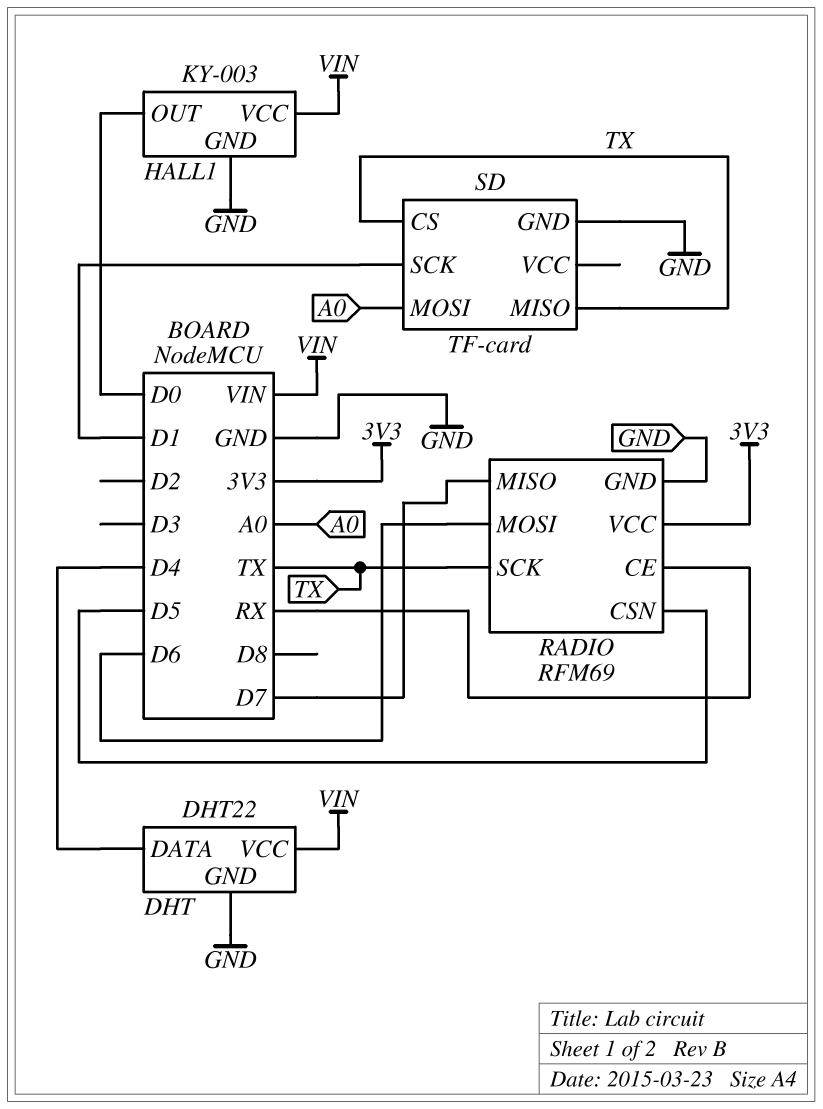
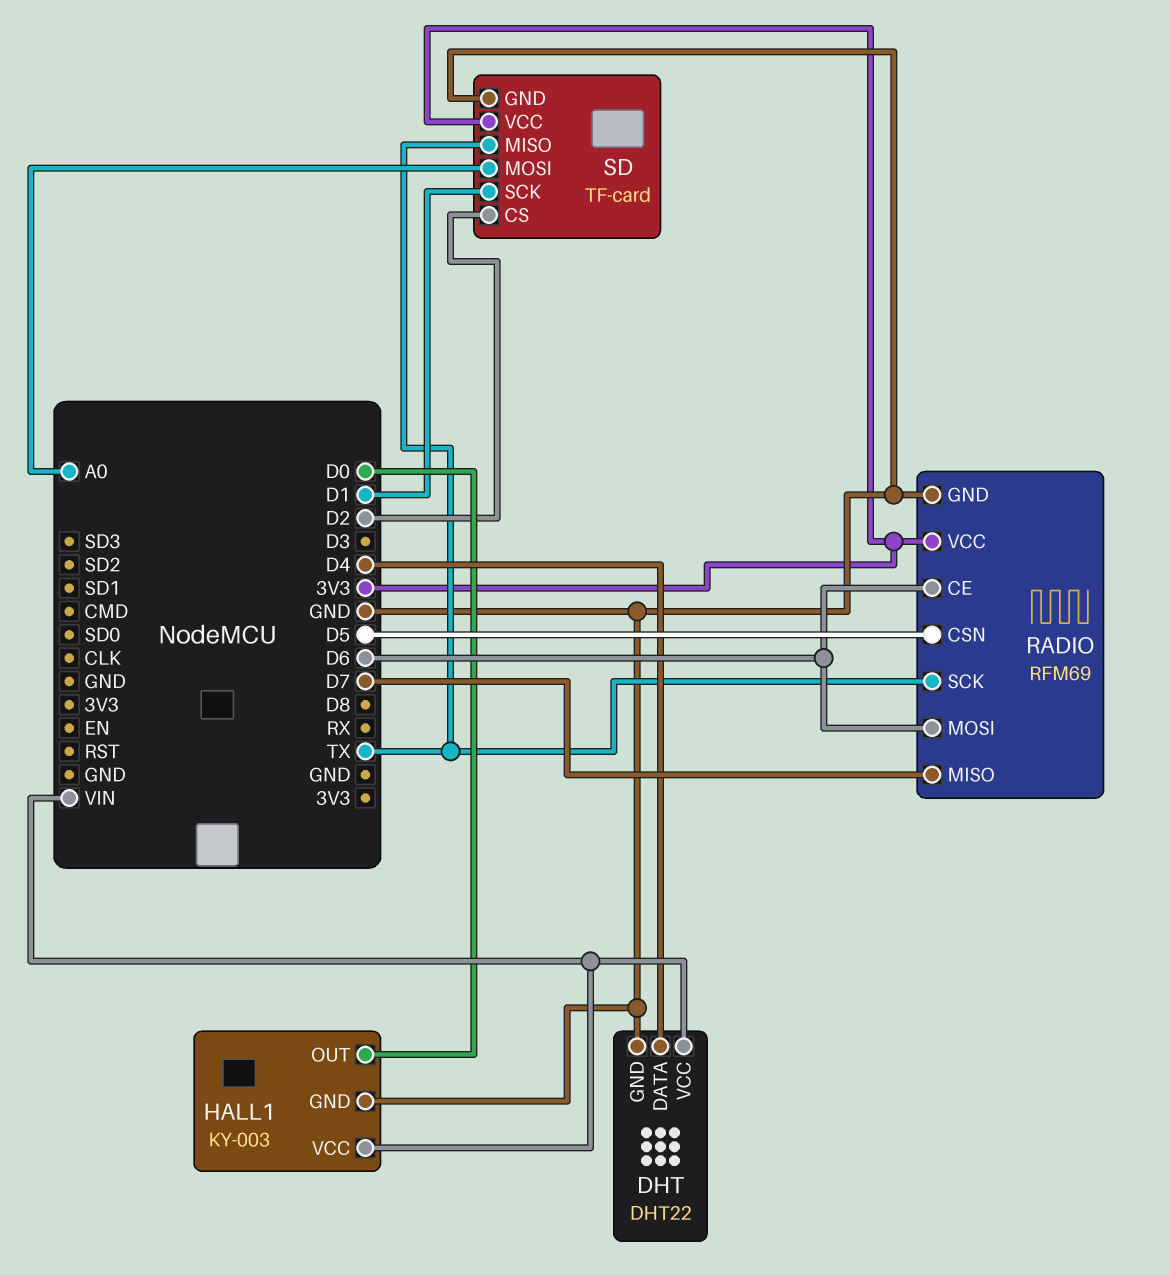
RADIO pin CE: RX -> D6
SD pin CS: TX -> D2
SD pin VCC: none -> 3V3

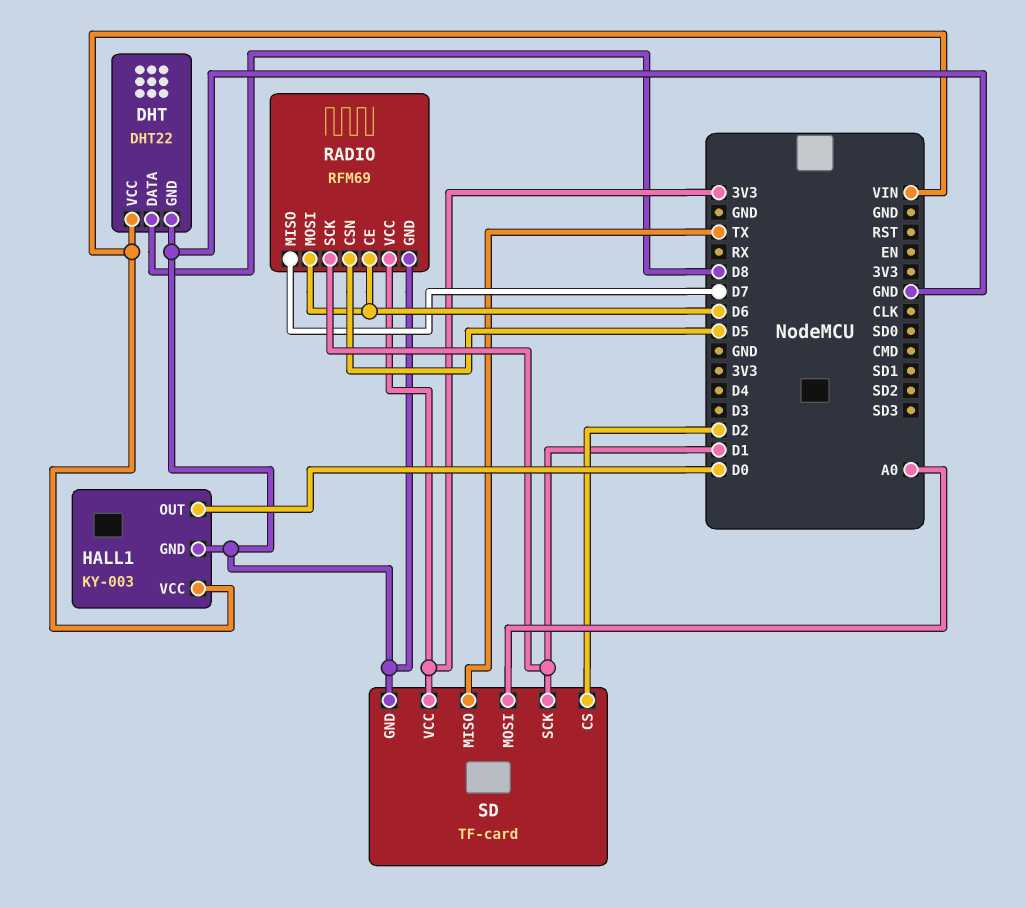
DHT pin DATA: D4 -> D8
RADIO pin SCK: TX -> D1

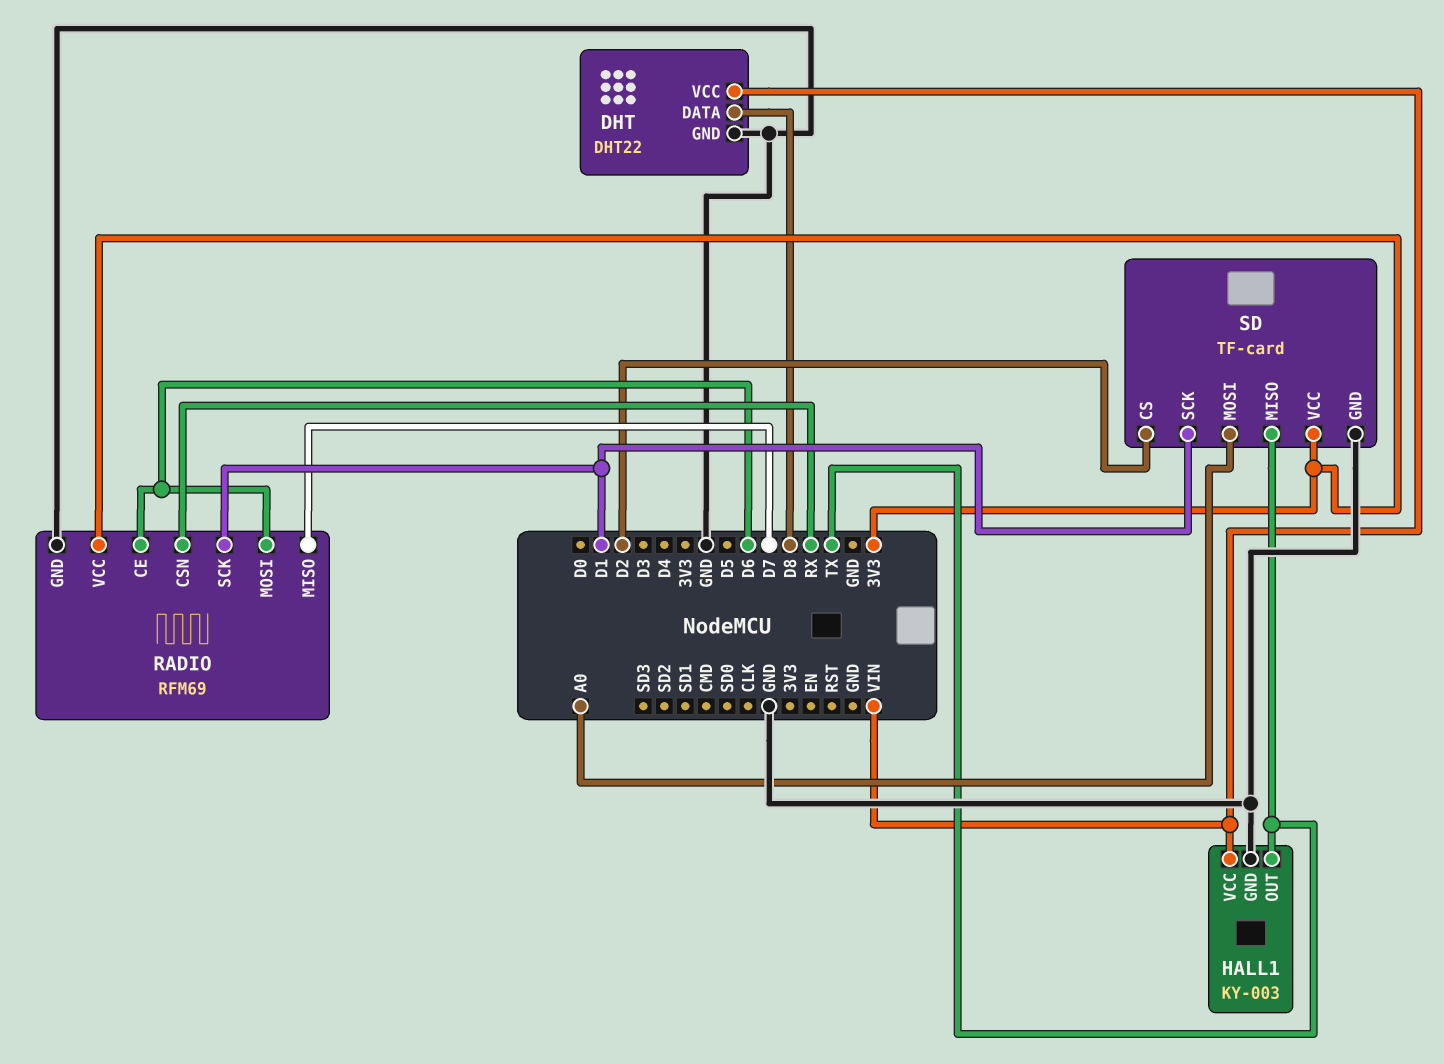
HALL1 pin OUT: D0 -> TX
RADIO pin CSN: D5 -> RX

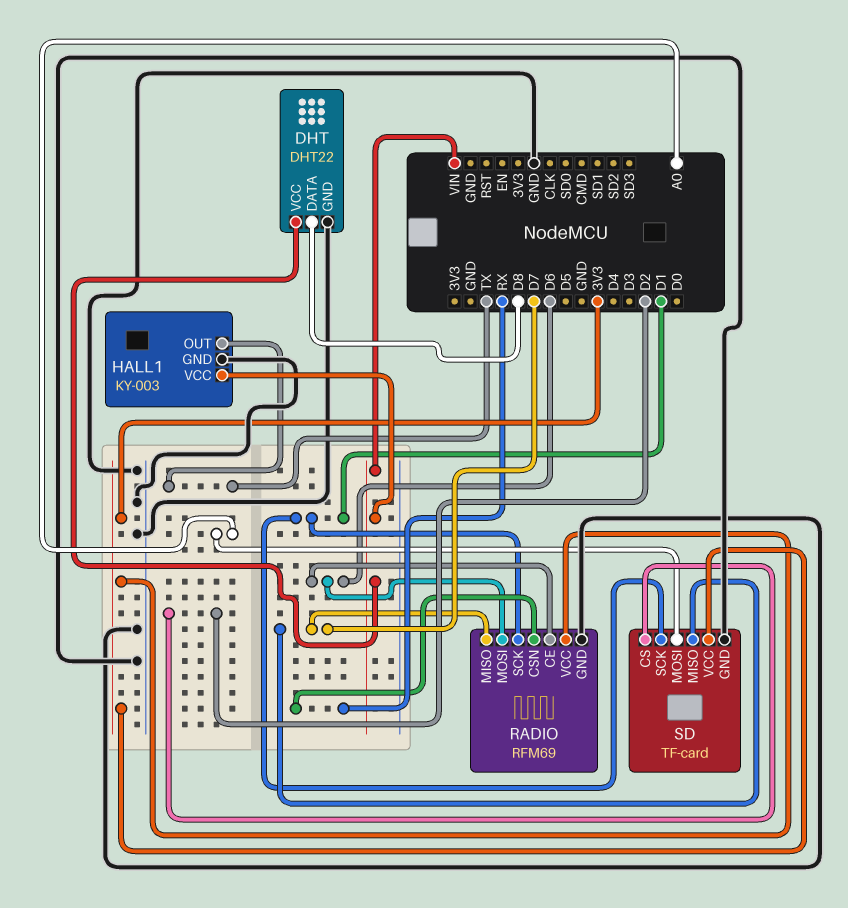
SD pin MISO: TX -> D7

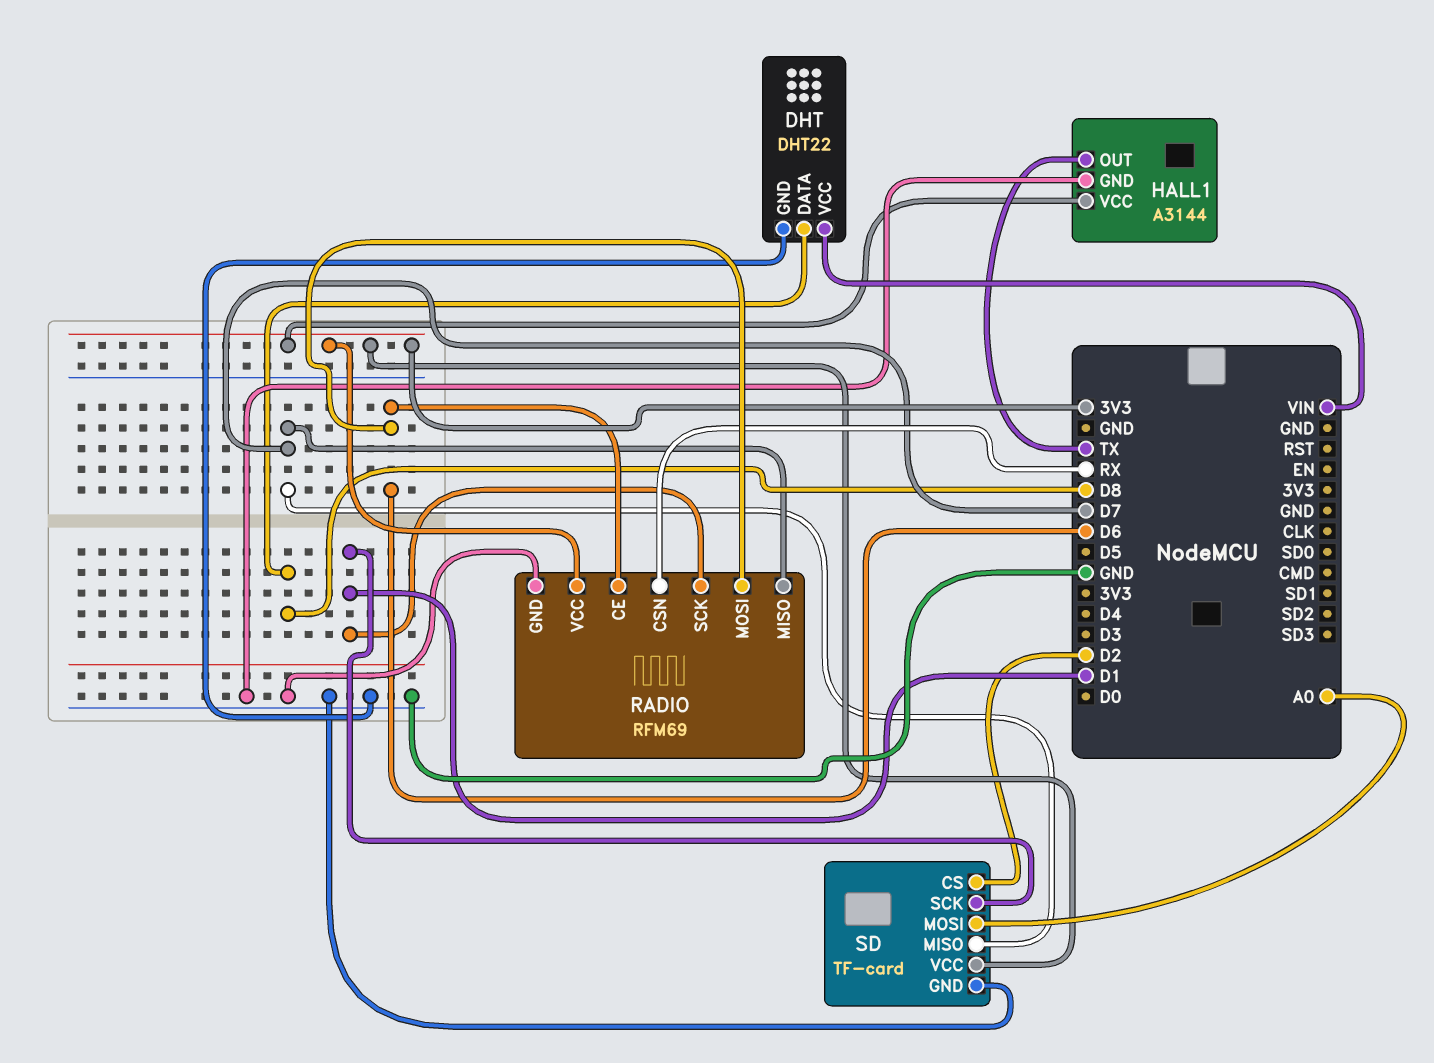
HALL1: KY-003 -> A3144
HALL1 pin VCC: VIN -> 3V3

